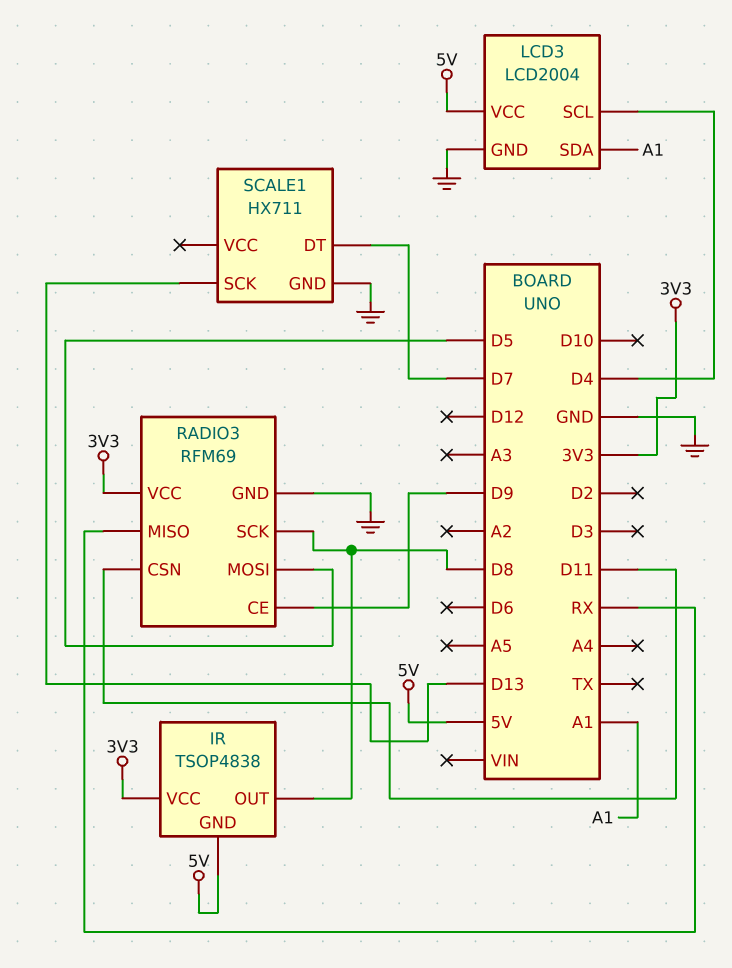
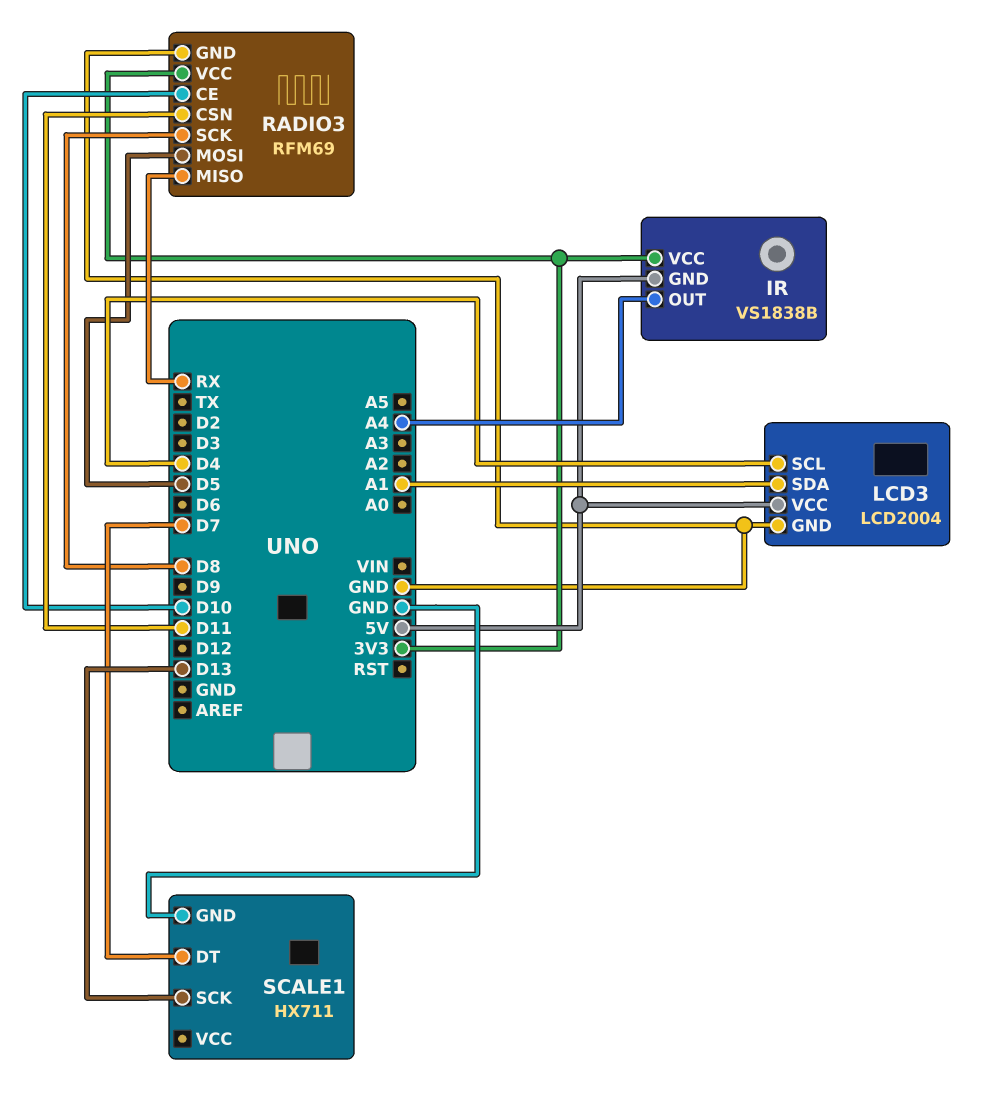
IR: TSOP4838 -> VS1838B
IR pin OUT: D8 -> A4
RADIO3 pin CE: D9 -> D10

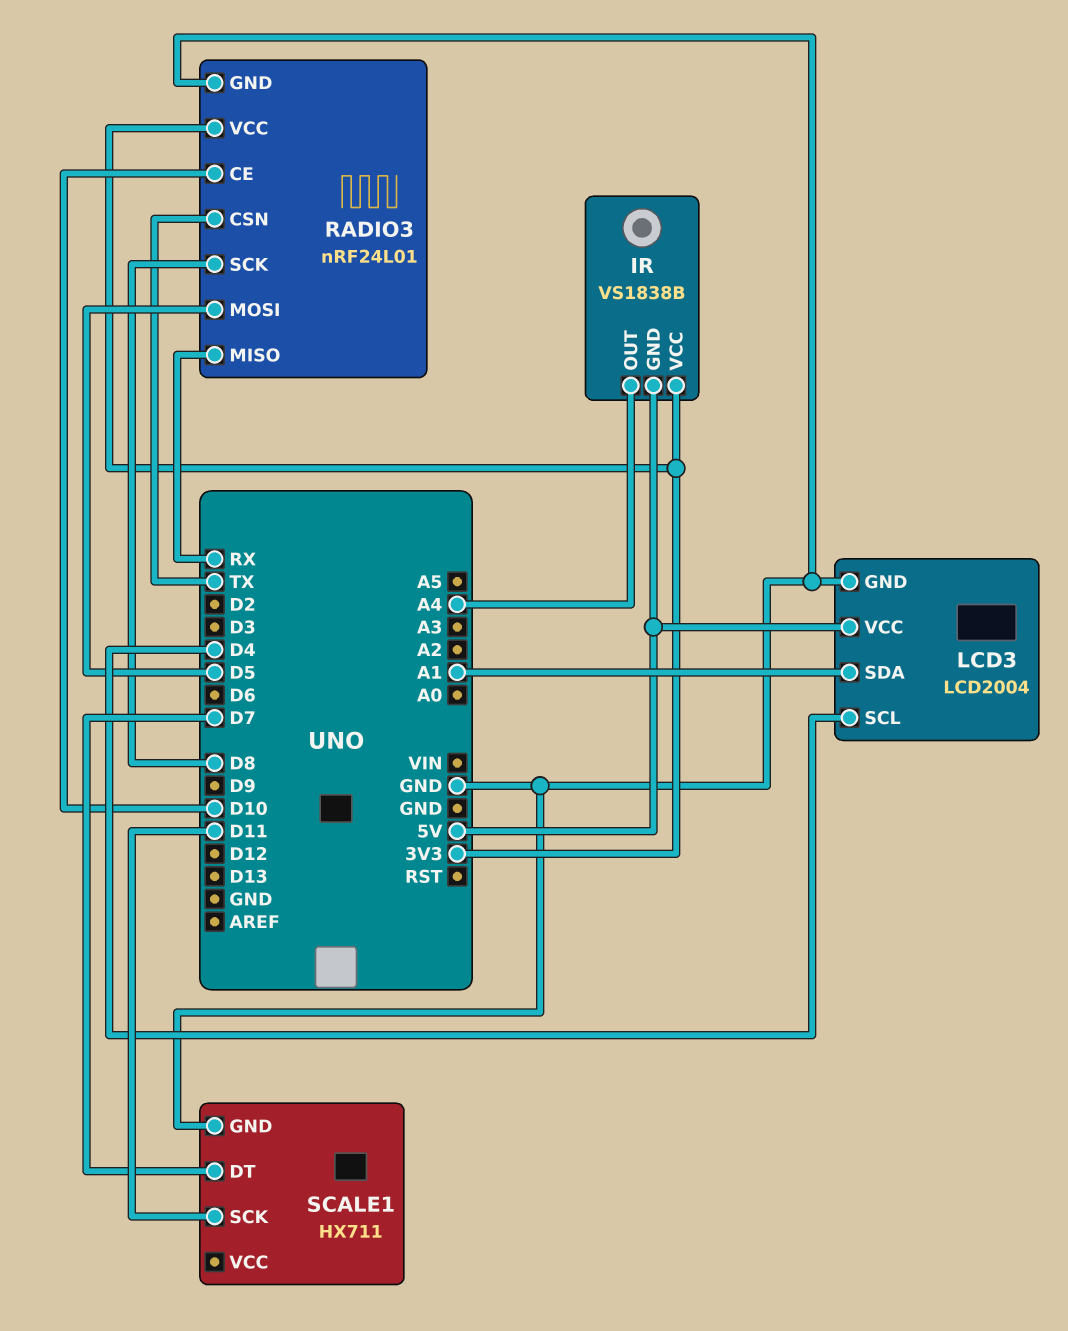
RADIO3: RFM69 -> nRF24L01
RADIO3 pin CSN: D11 -> TX
SCALE1 pin SCK: D13 -> D11

